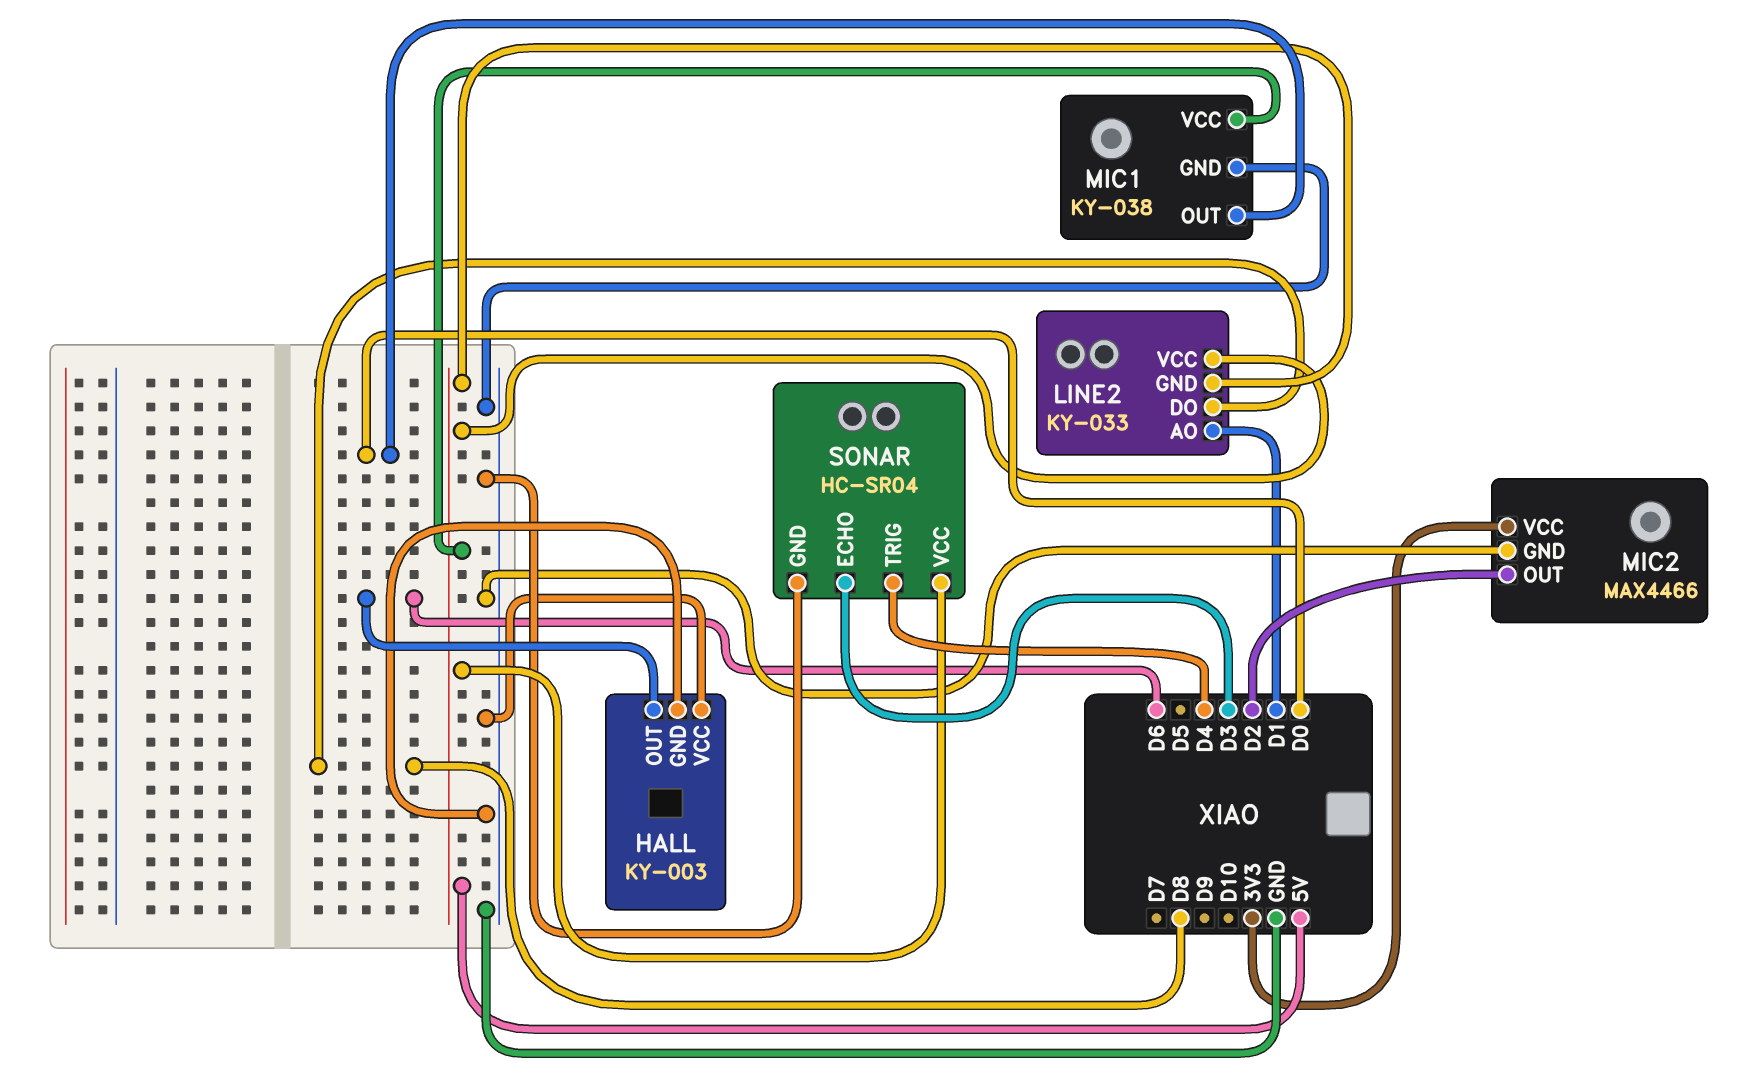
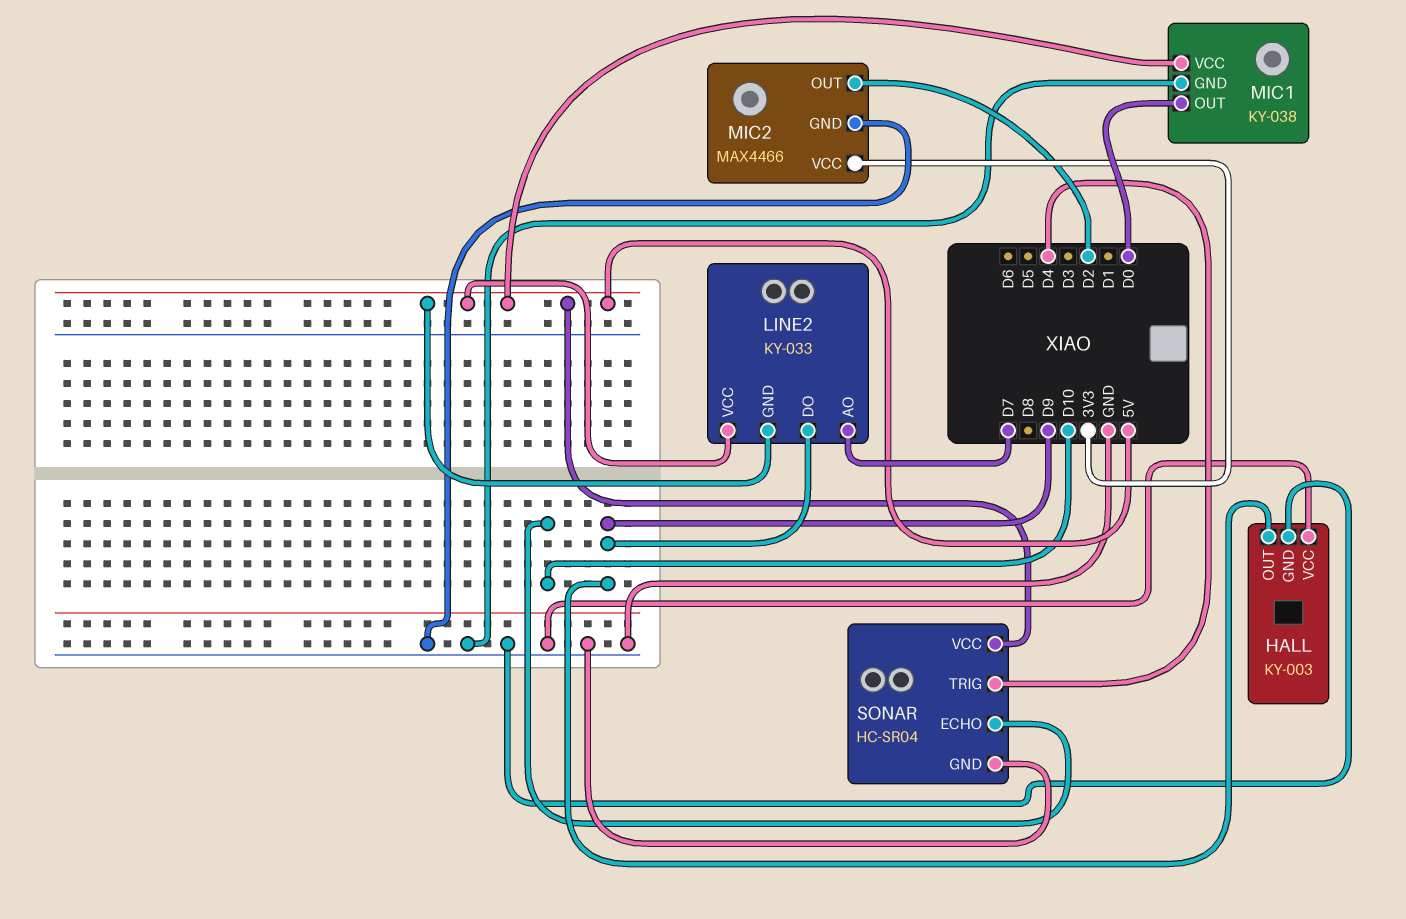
HALL pin OUT: D6 -> D9
LINE2 pin AO: D1 -> D7
LINE2 pin DO: D8 -> D9
SONAR pin ECHO: D3 -> D10

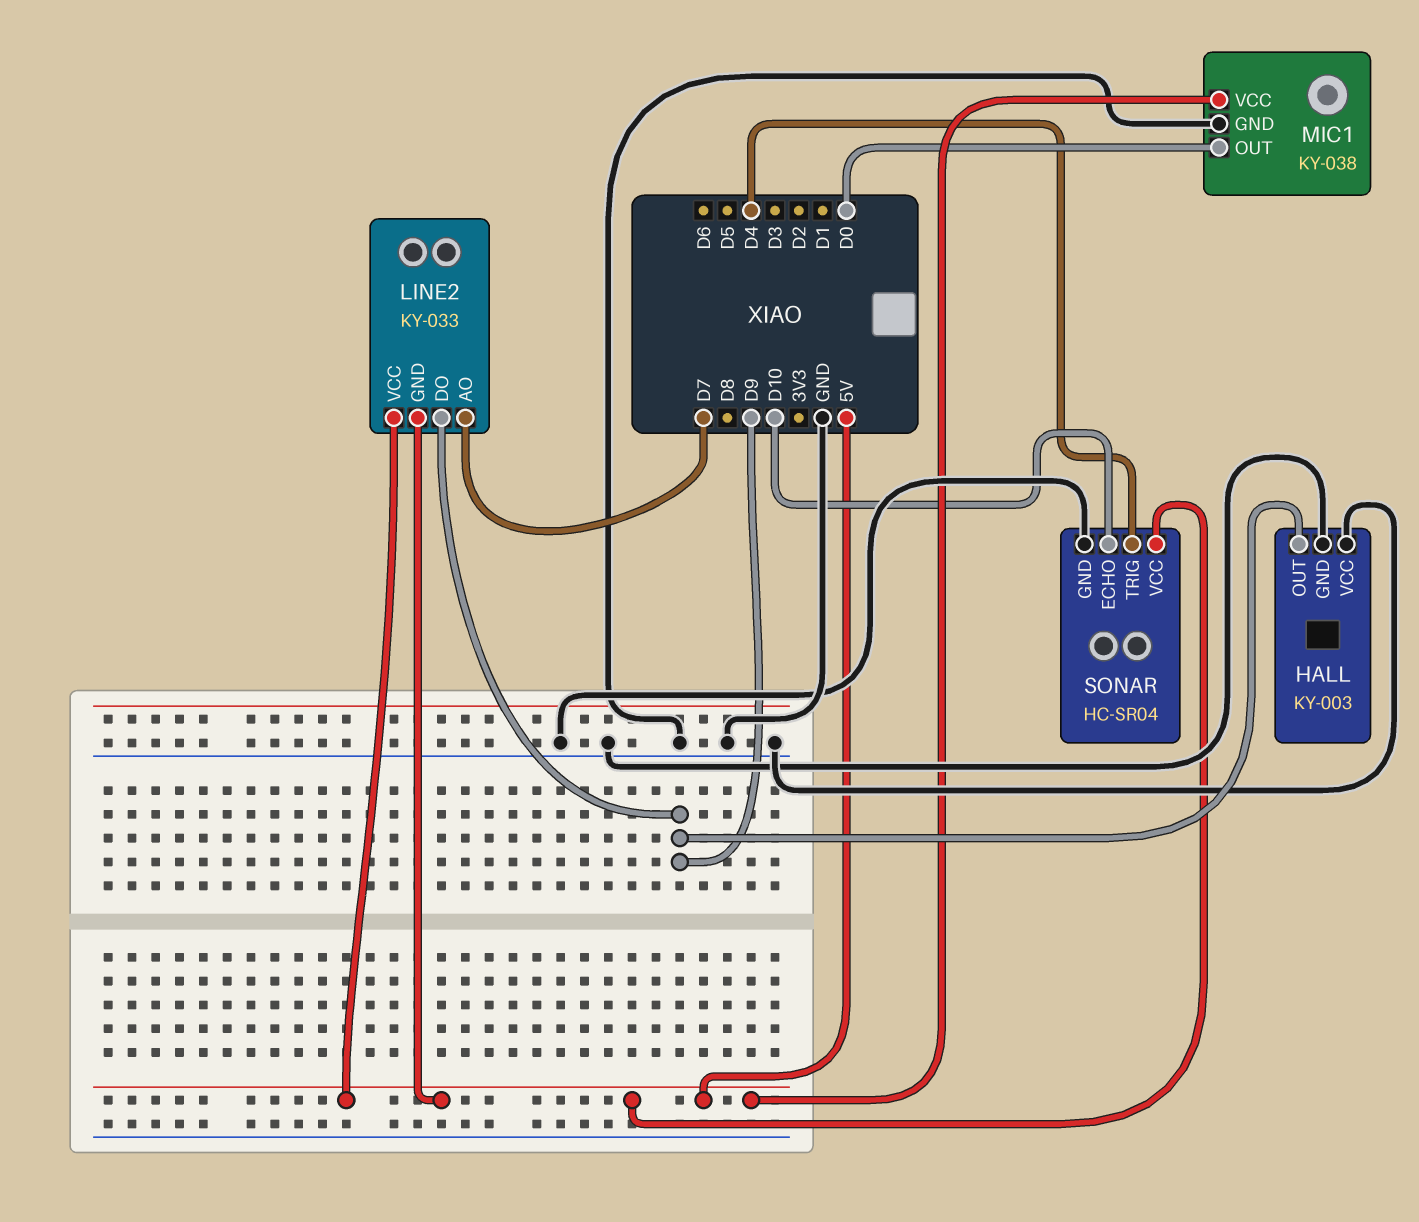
MIC2: MAX4466 -> none
MIC2 pin GND: GND -> none
MIC2 pin OUT: D2 -> none
MIC2 pin VCC: 3V3 -> none

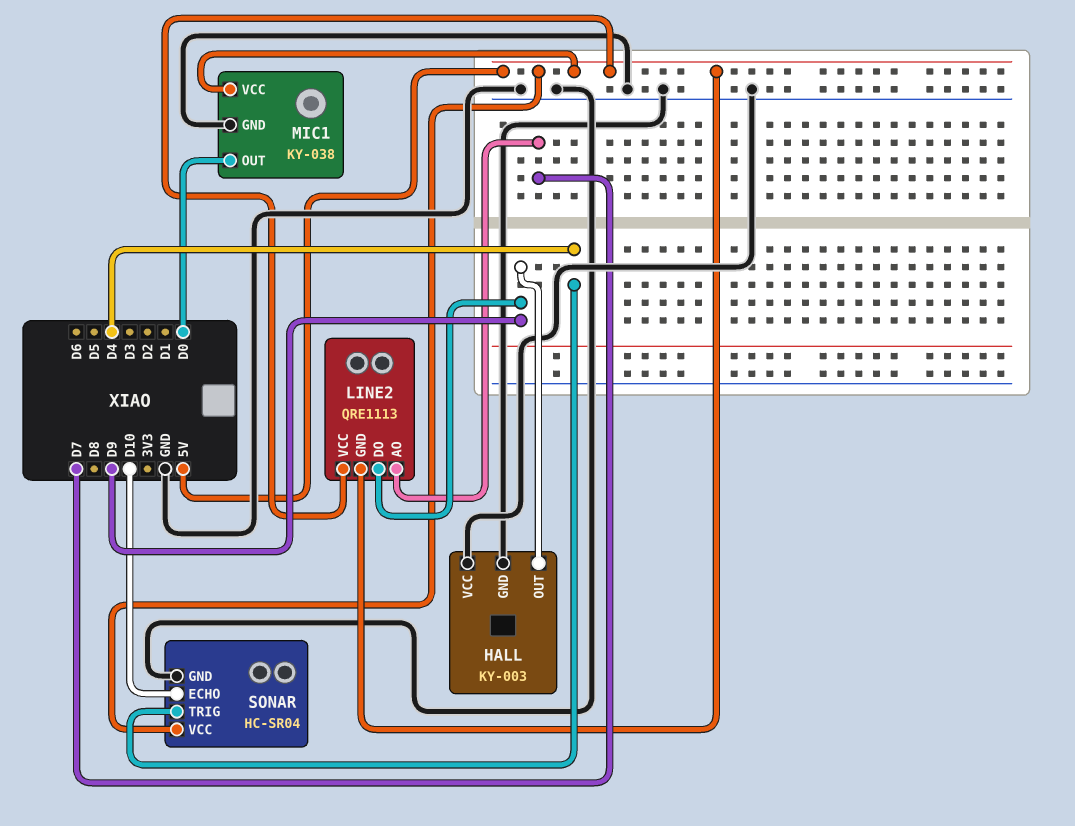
LINE2: KY-033 -> QRE1113

